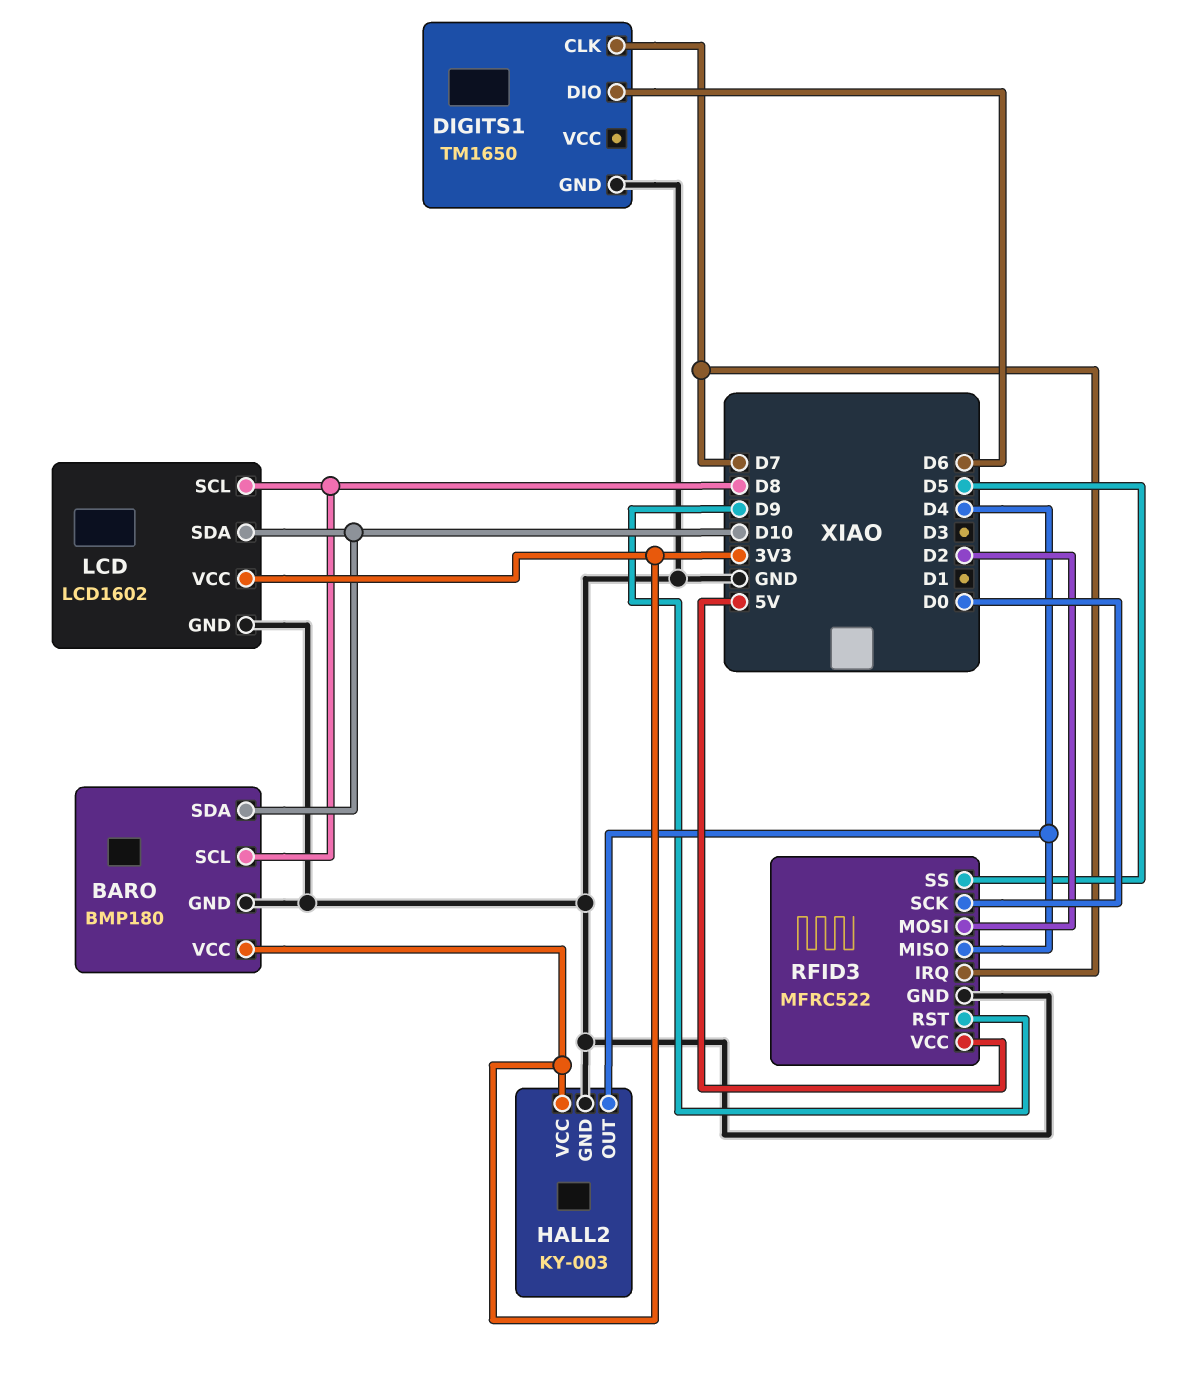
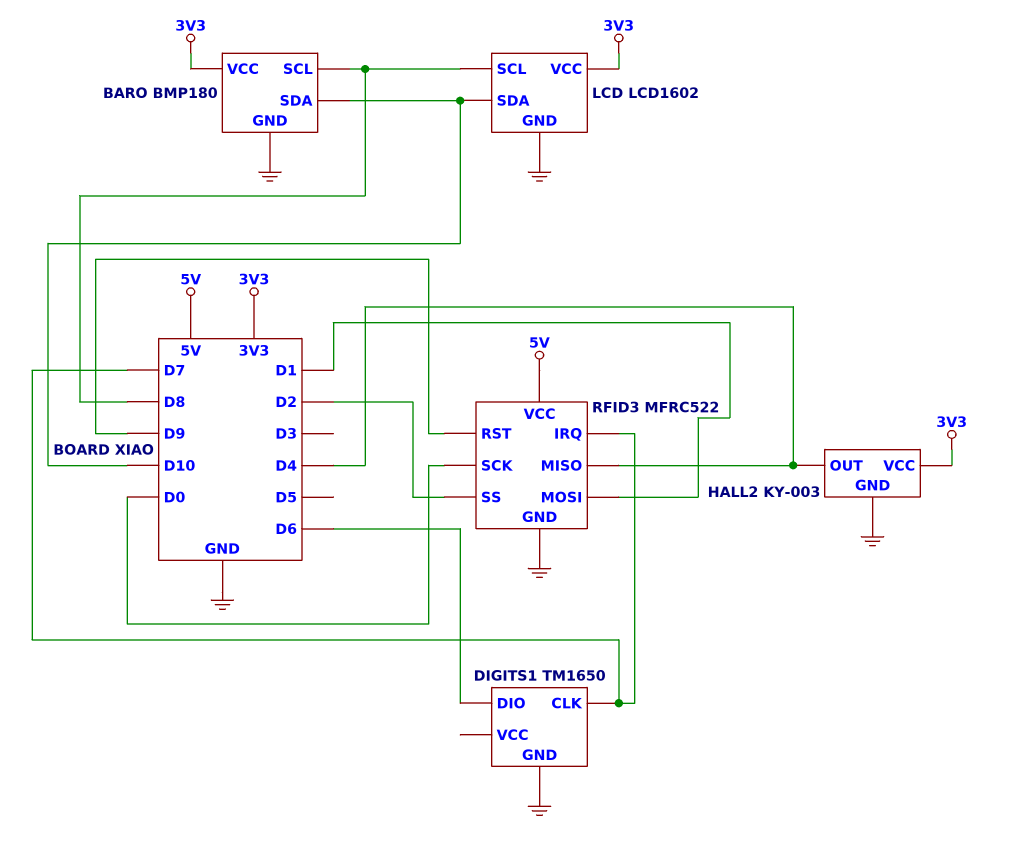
RFID3 pin MOSI: D2 -> D1
RFID3 pin SS: D5 -> D2

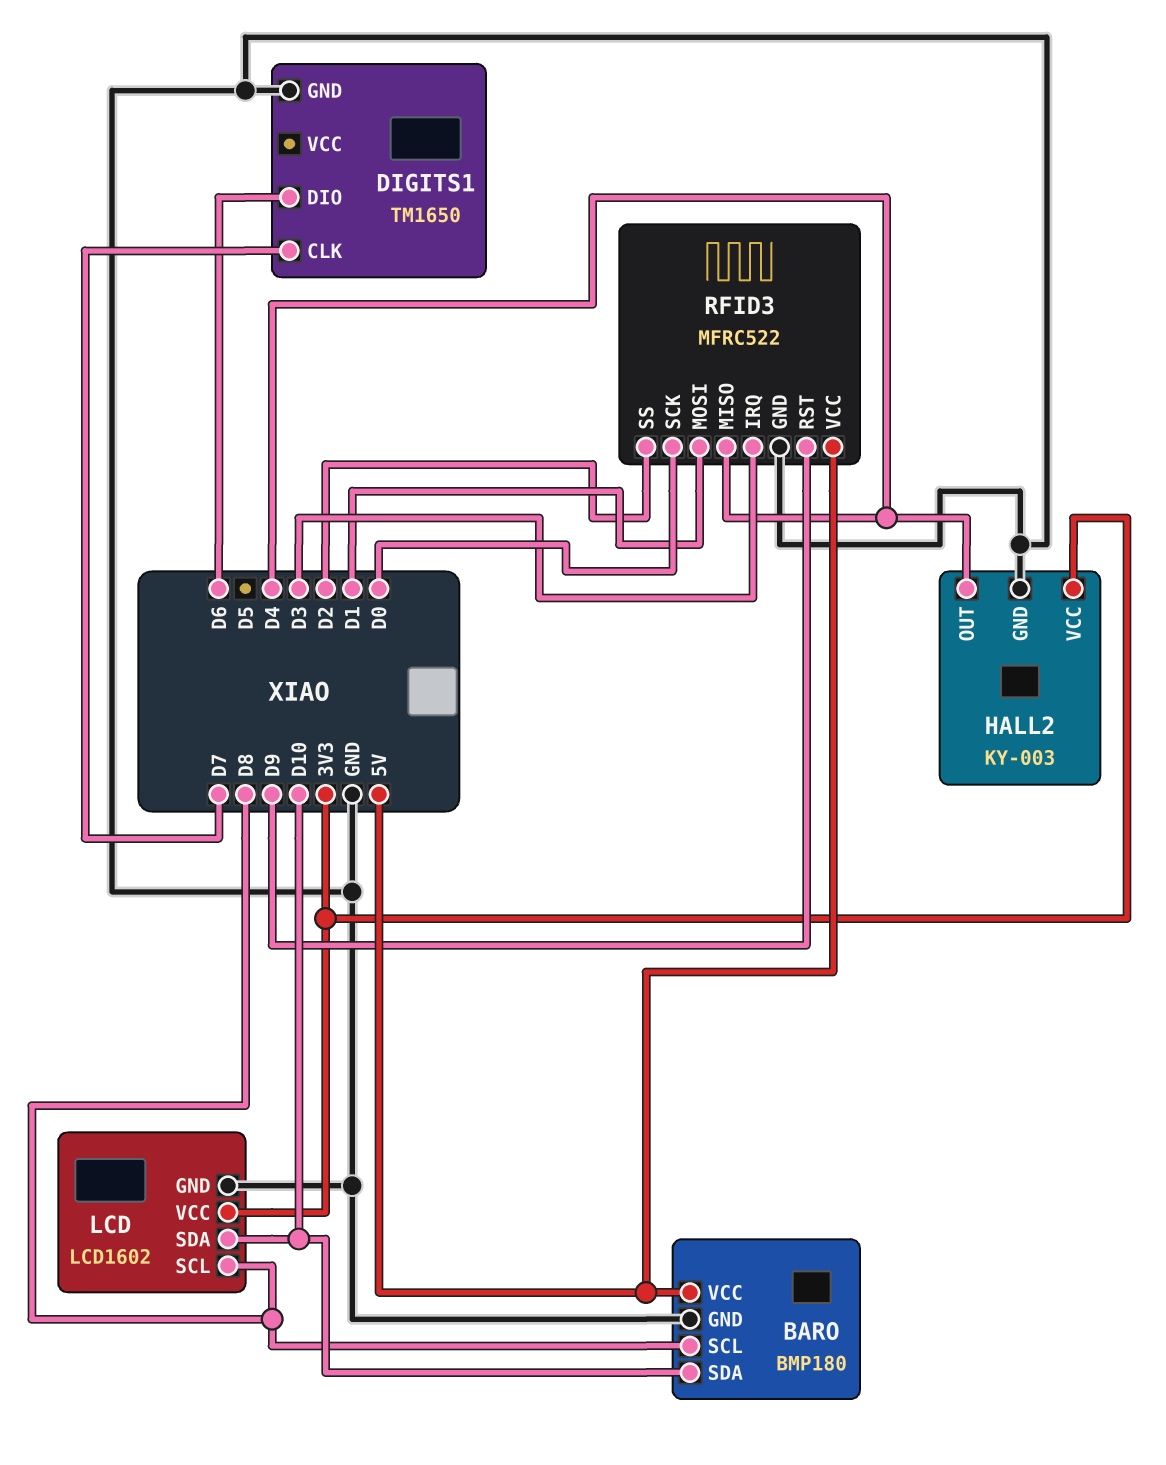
BARO pin VCC: 3V3 -> 5V
RFID3 pin IRQ: D7 -> D3

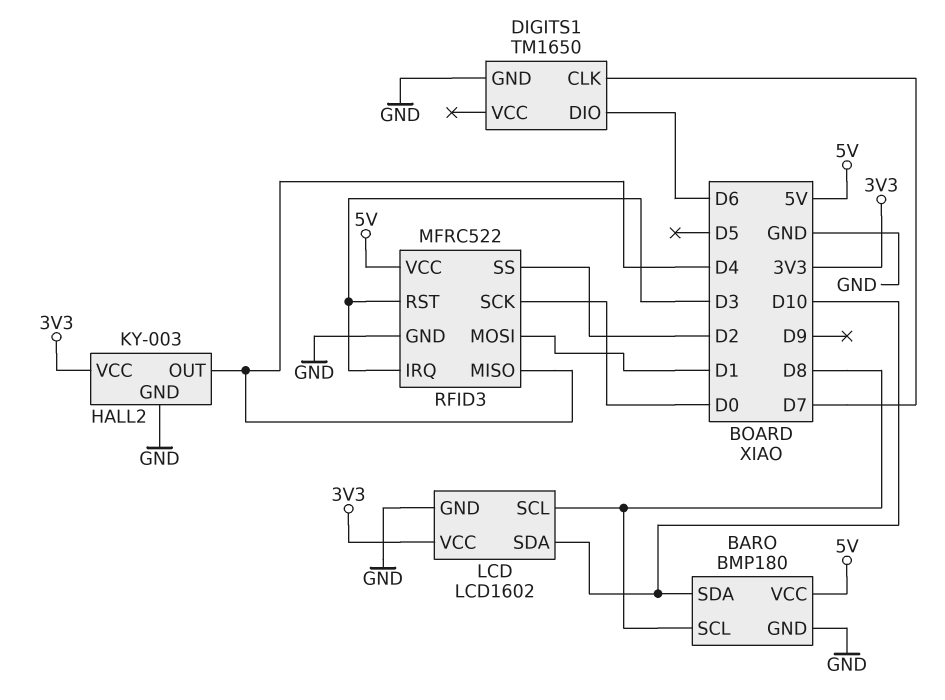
RFID3 pin RST: D9 -> D3

